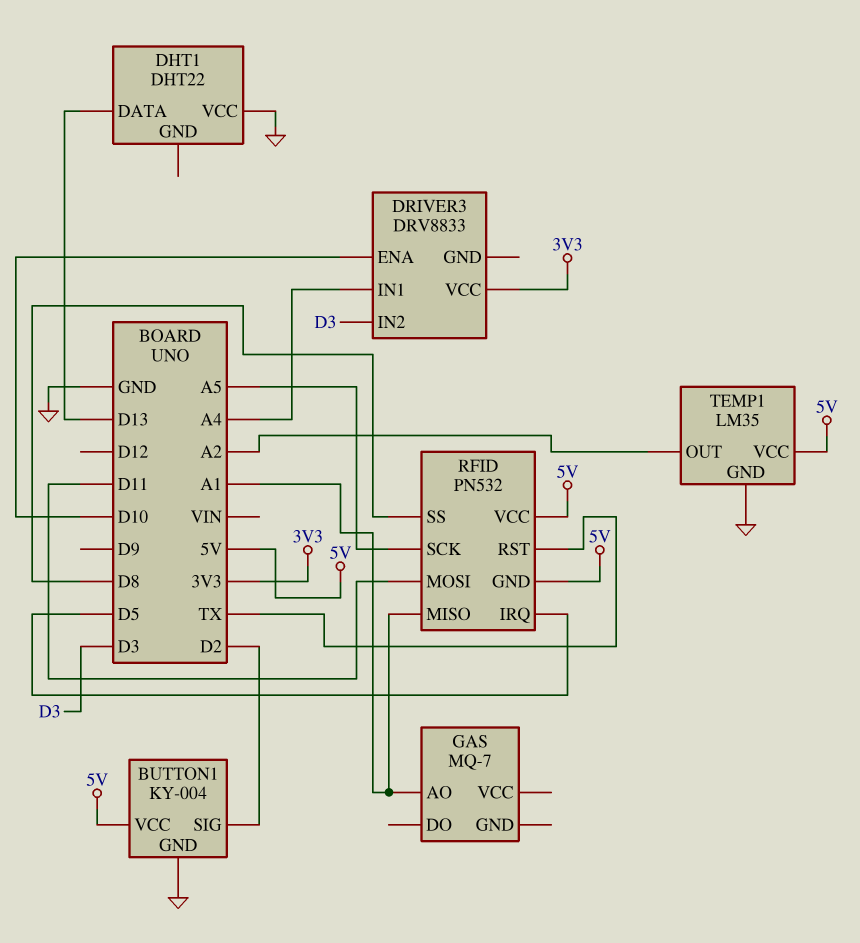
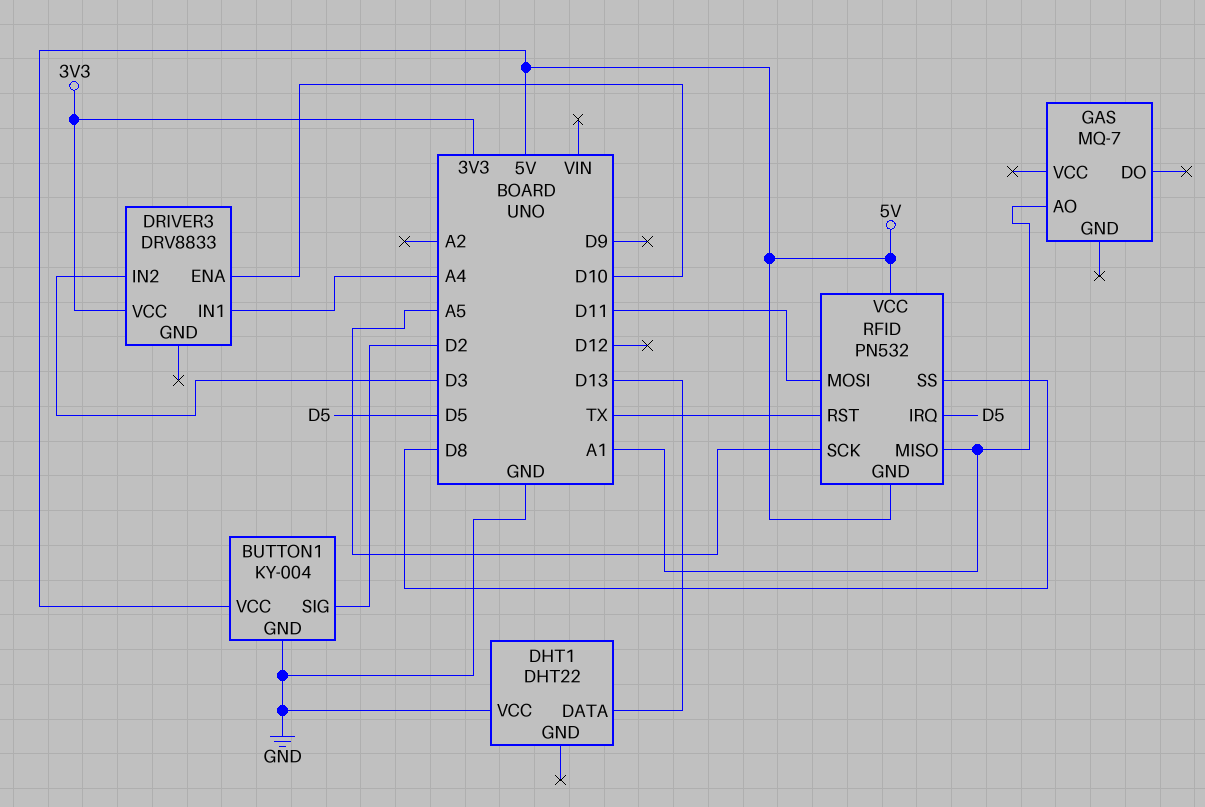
TEMP1: LM35 -> none
TEMP1 pin GND: GND -> none
TEMP1 pin OUT: A2 -> none
TEMP1 pin VCC: 5V -> none

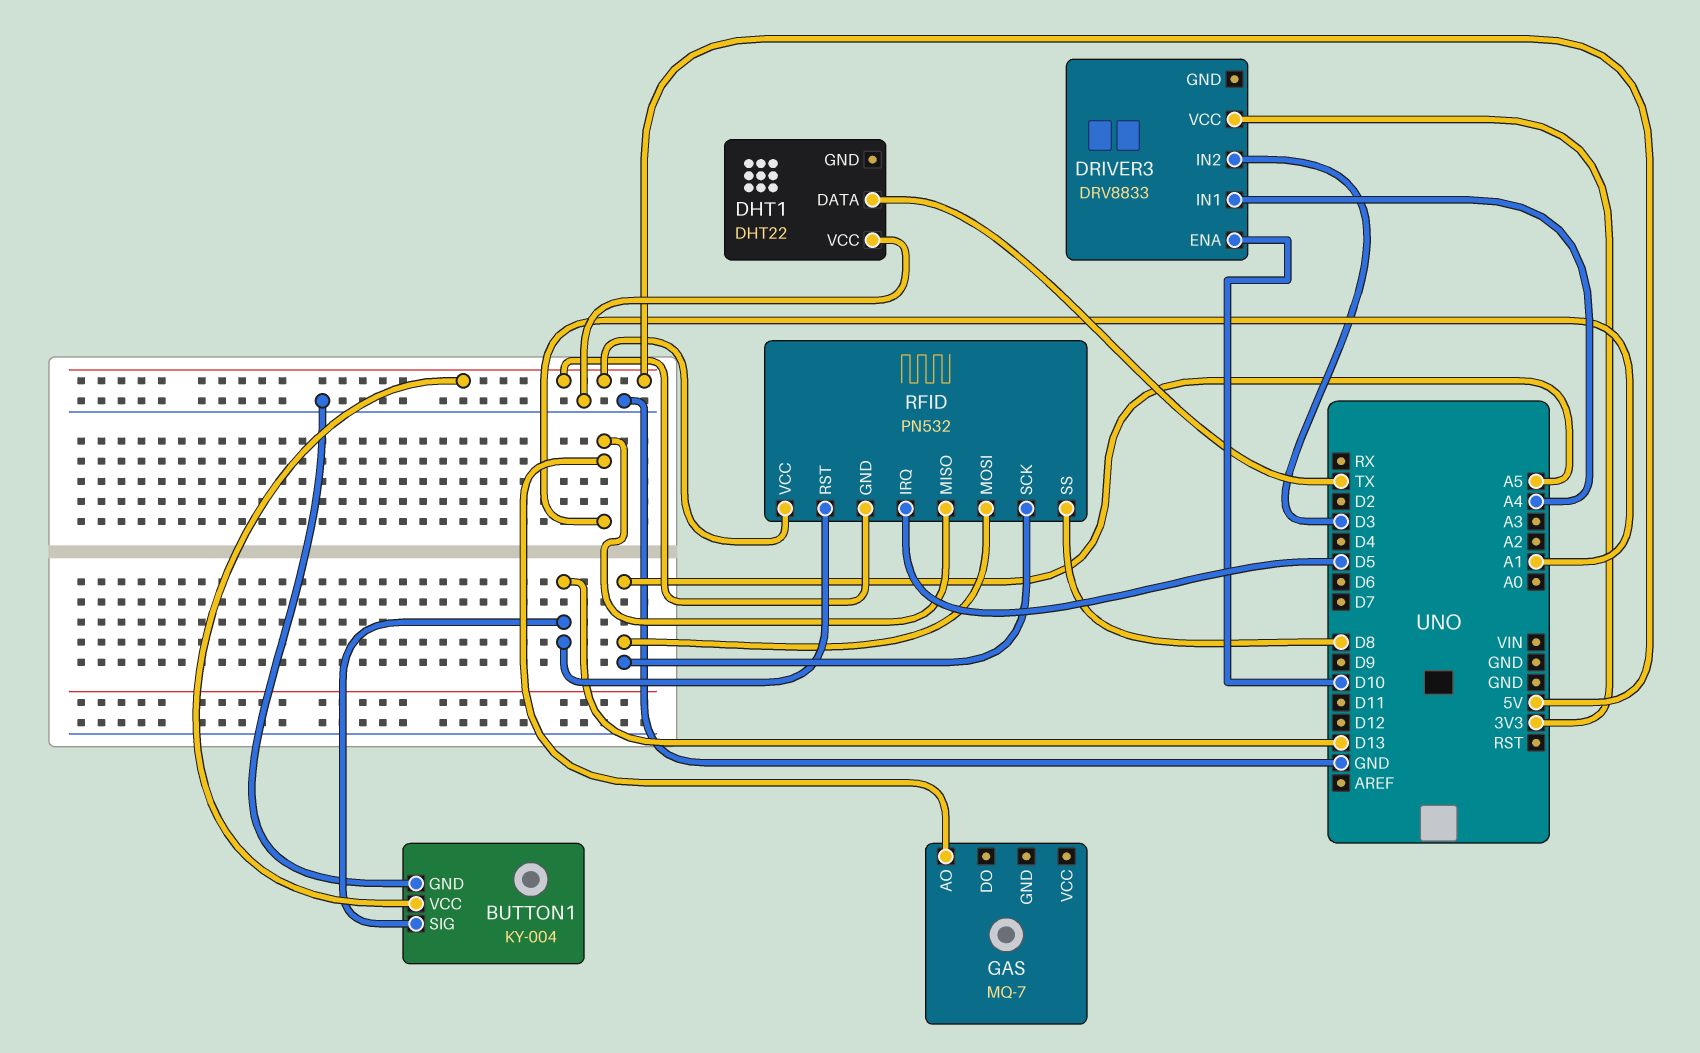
BUTTON1 pin SIG: D2 -> D13
DHT1 pin DATA: D13 -> TX
RFID pin MOSI: D11 -> A5
RFID pin RST: TX -> D13

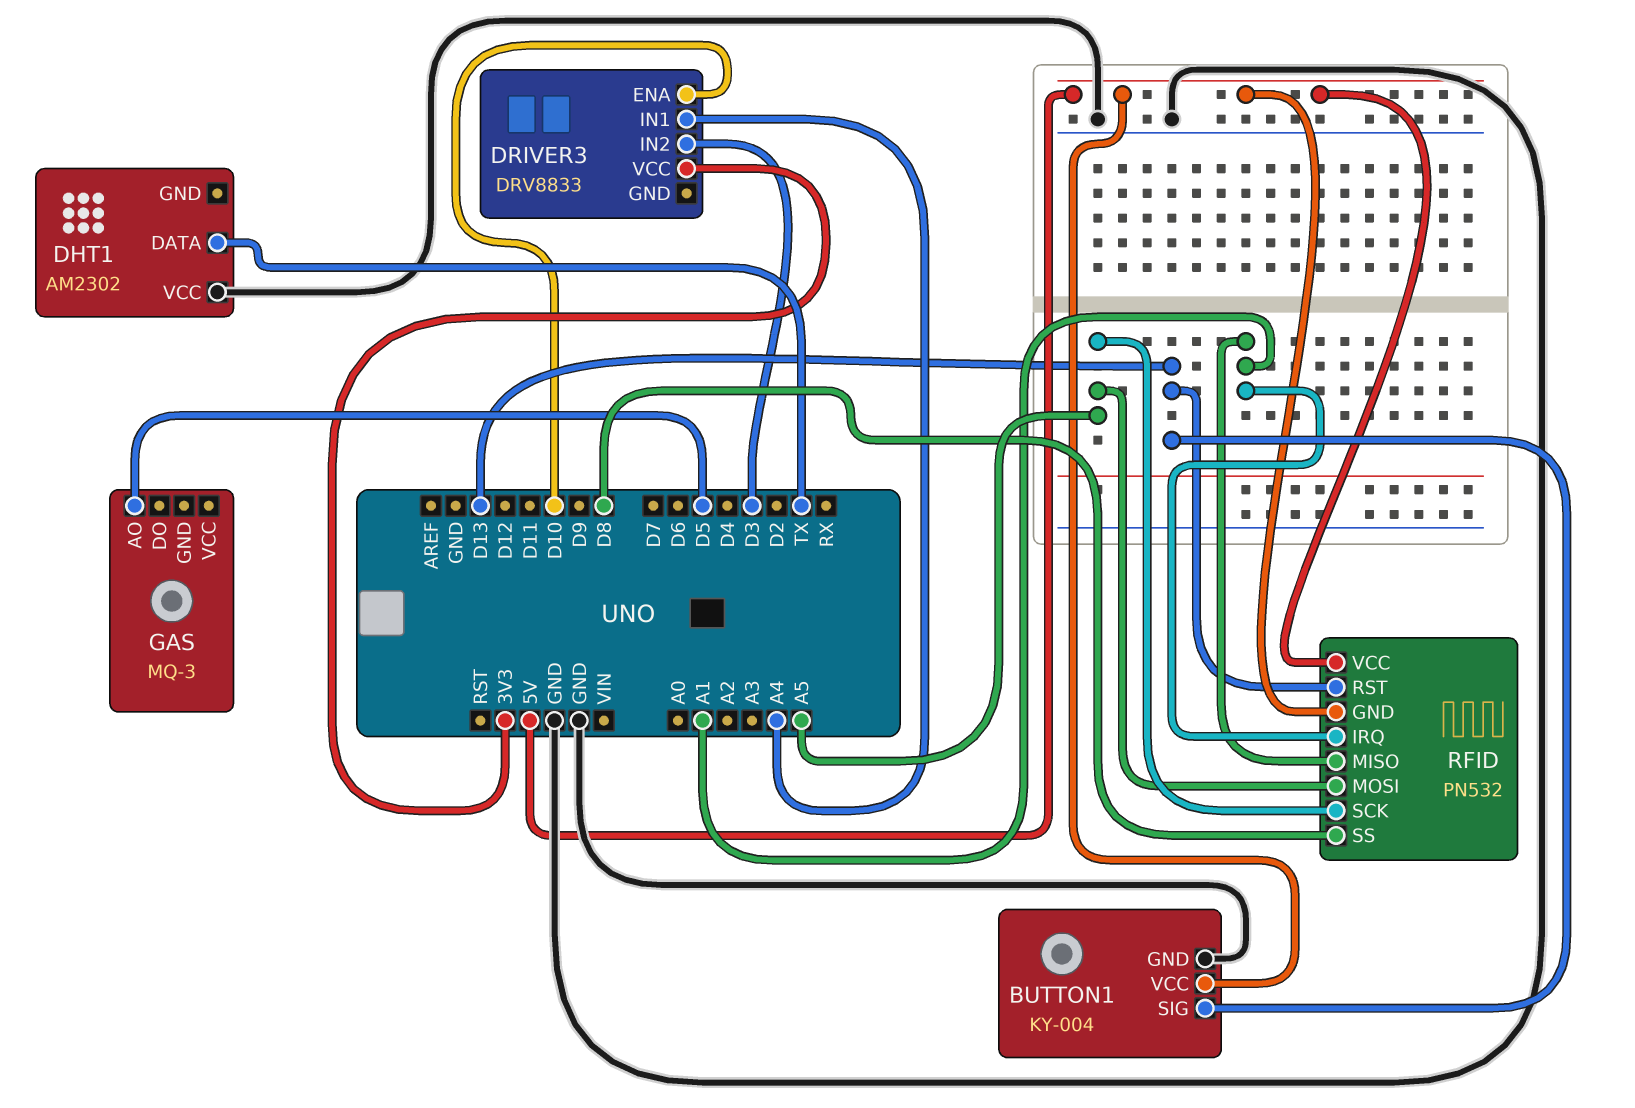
DHT1: DHT22 -> AM2302
GAS: MQ-7 -> MQ-3
GAS pin AO: A1 -> D5
RFID pin IRQ: D5 -> A1

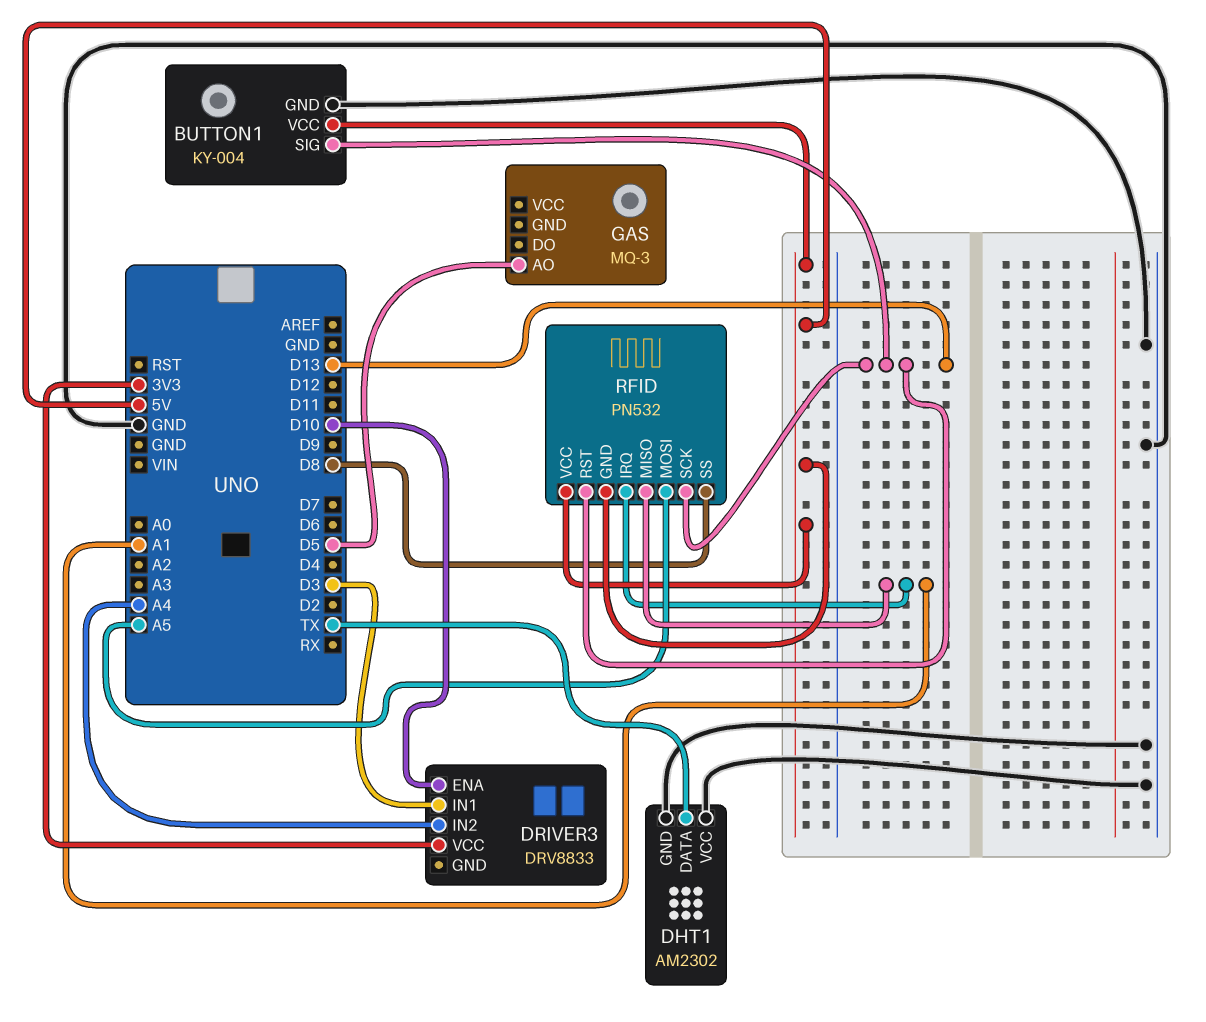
DHT1 pin GND: none -> GND
DRIVER3 pin IN1: A4 -> D3
DRIVER3 pin IN2: D3 -> A4
RFID pin SCK: A5 -> D13

